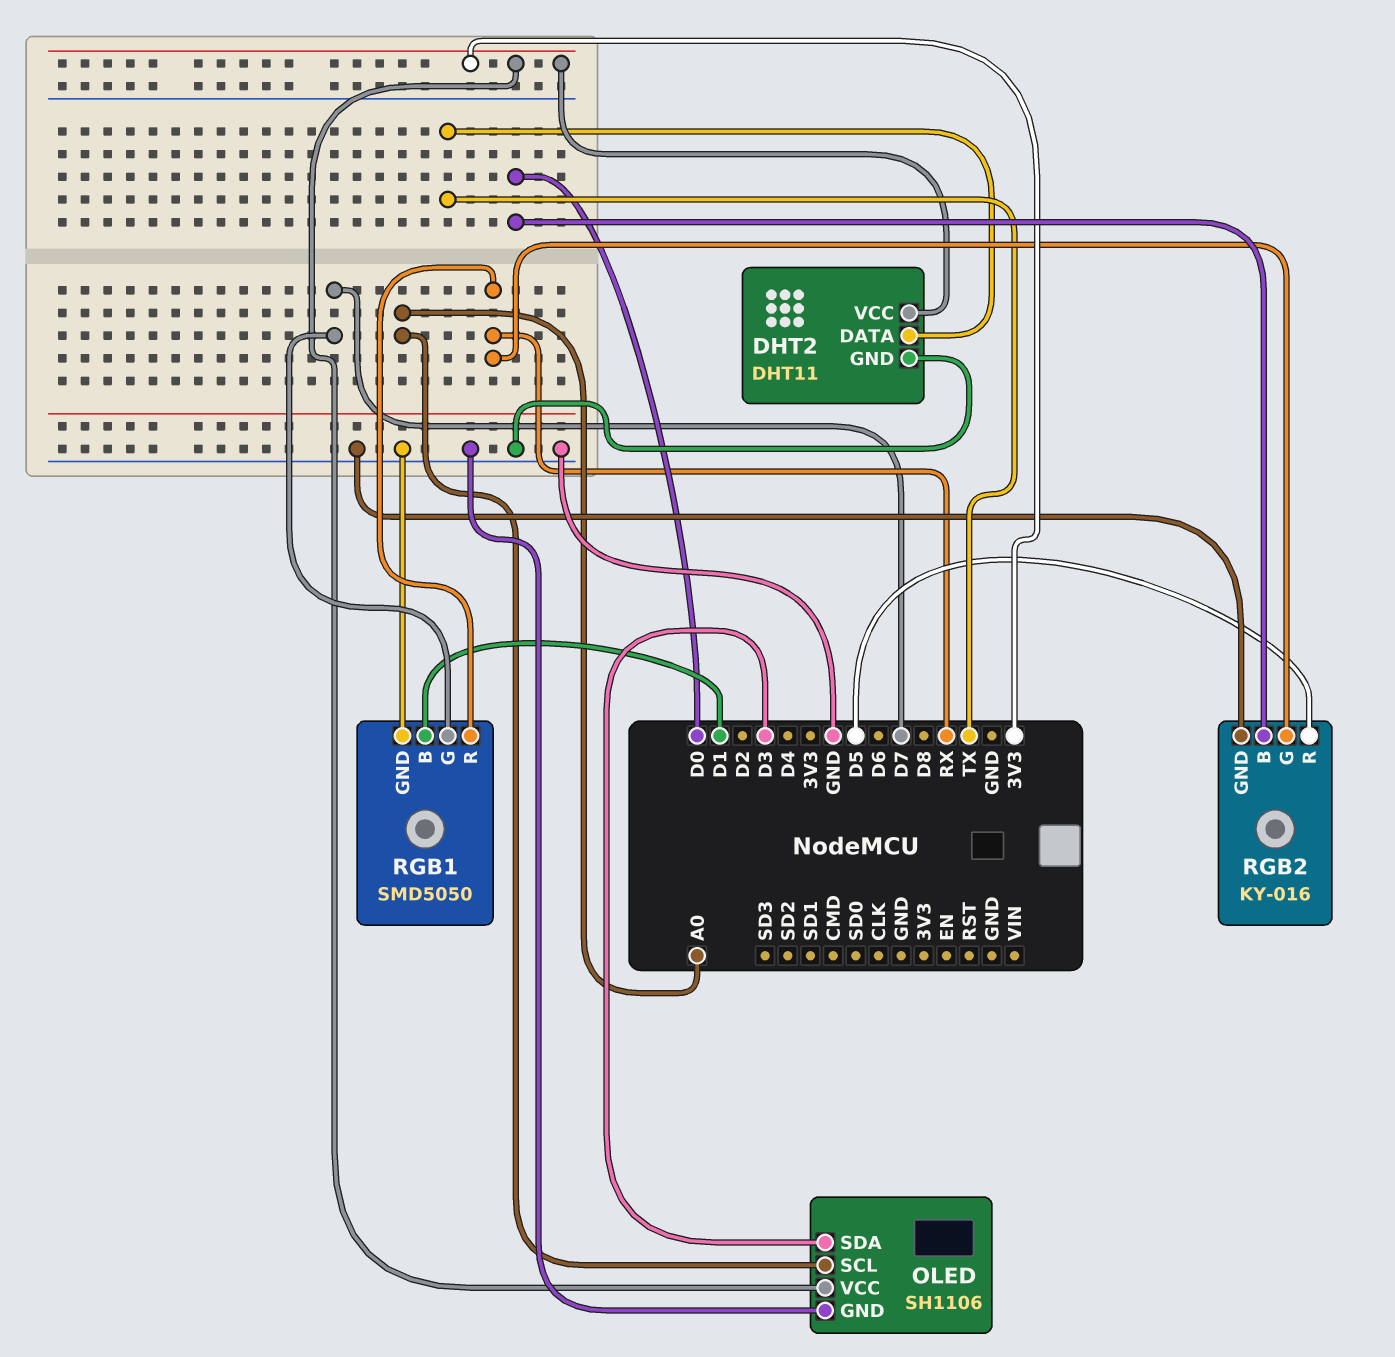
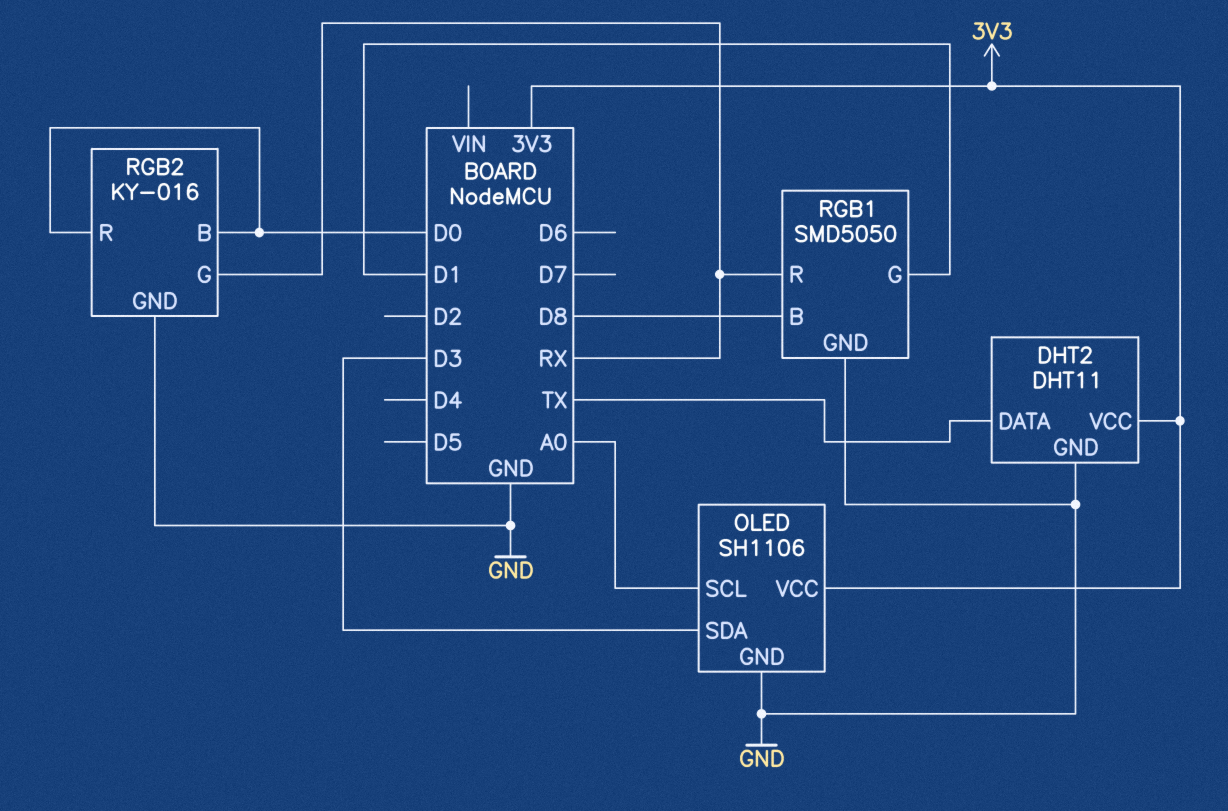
RGB1 pin B: D1 -> D8
RGB1 pin G: D7 -> D1
RGB2 pin R: D5 -> D0

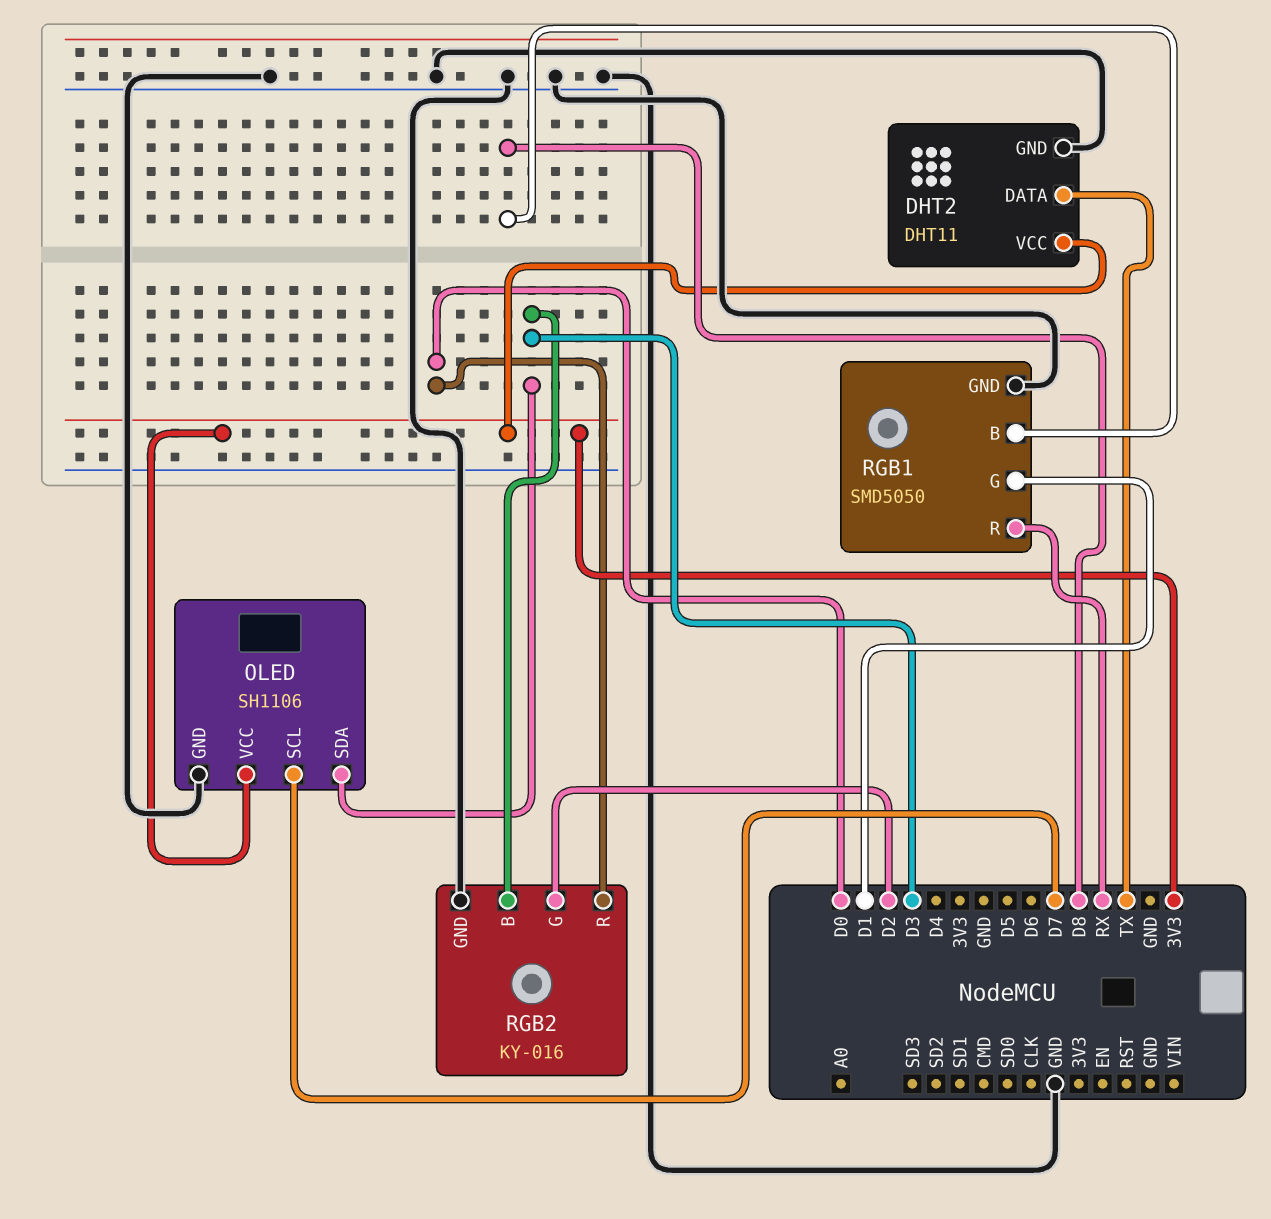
OLED pin SCL: A0 -> D7
RGB2 pin B: D0 -> D3
RGB2 pin G: RX -> D2

